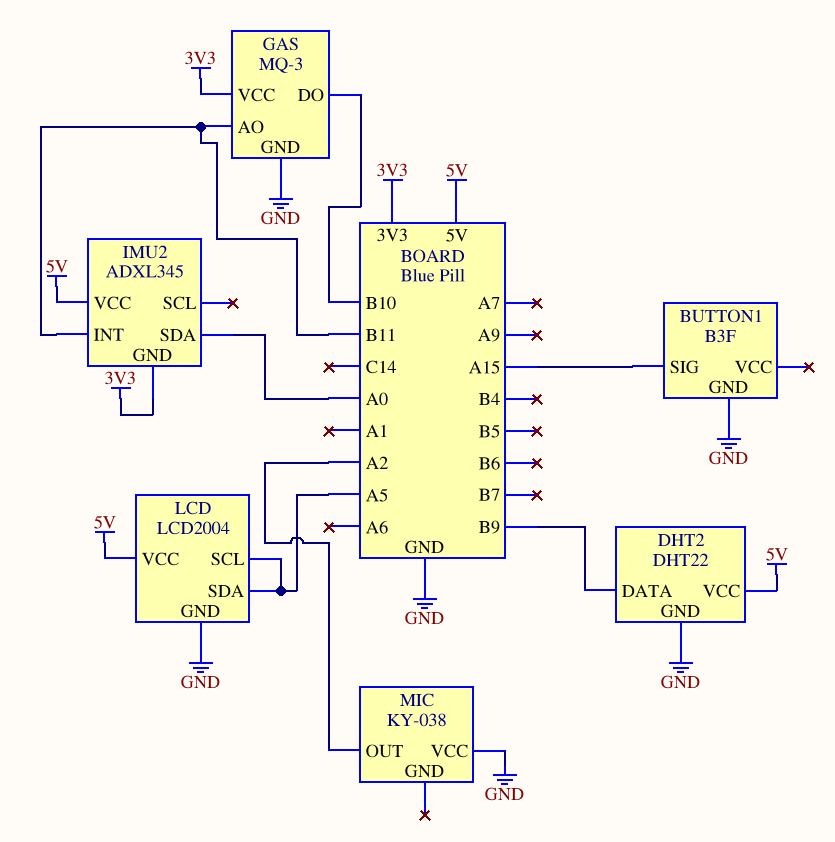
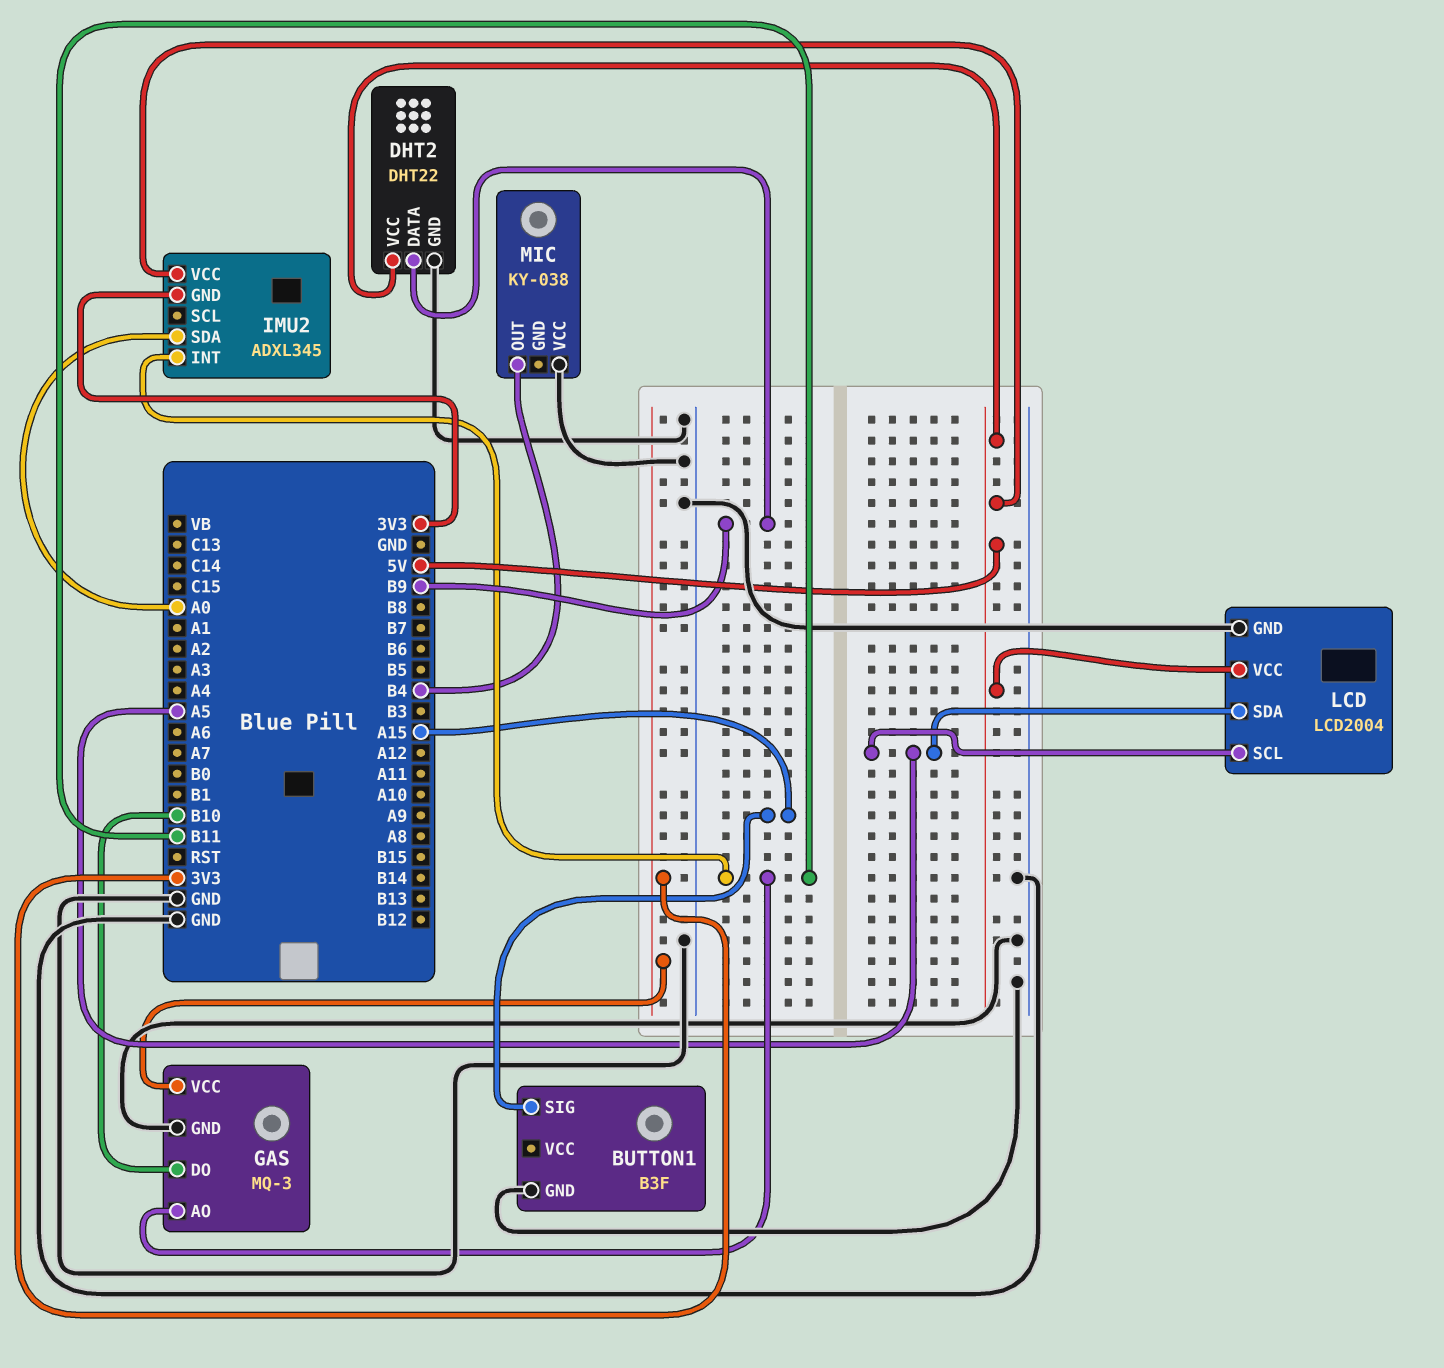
MIC pin OUT: A2 -> B4

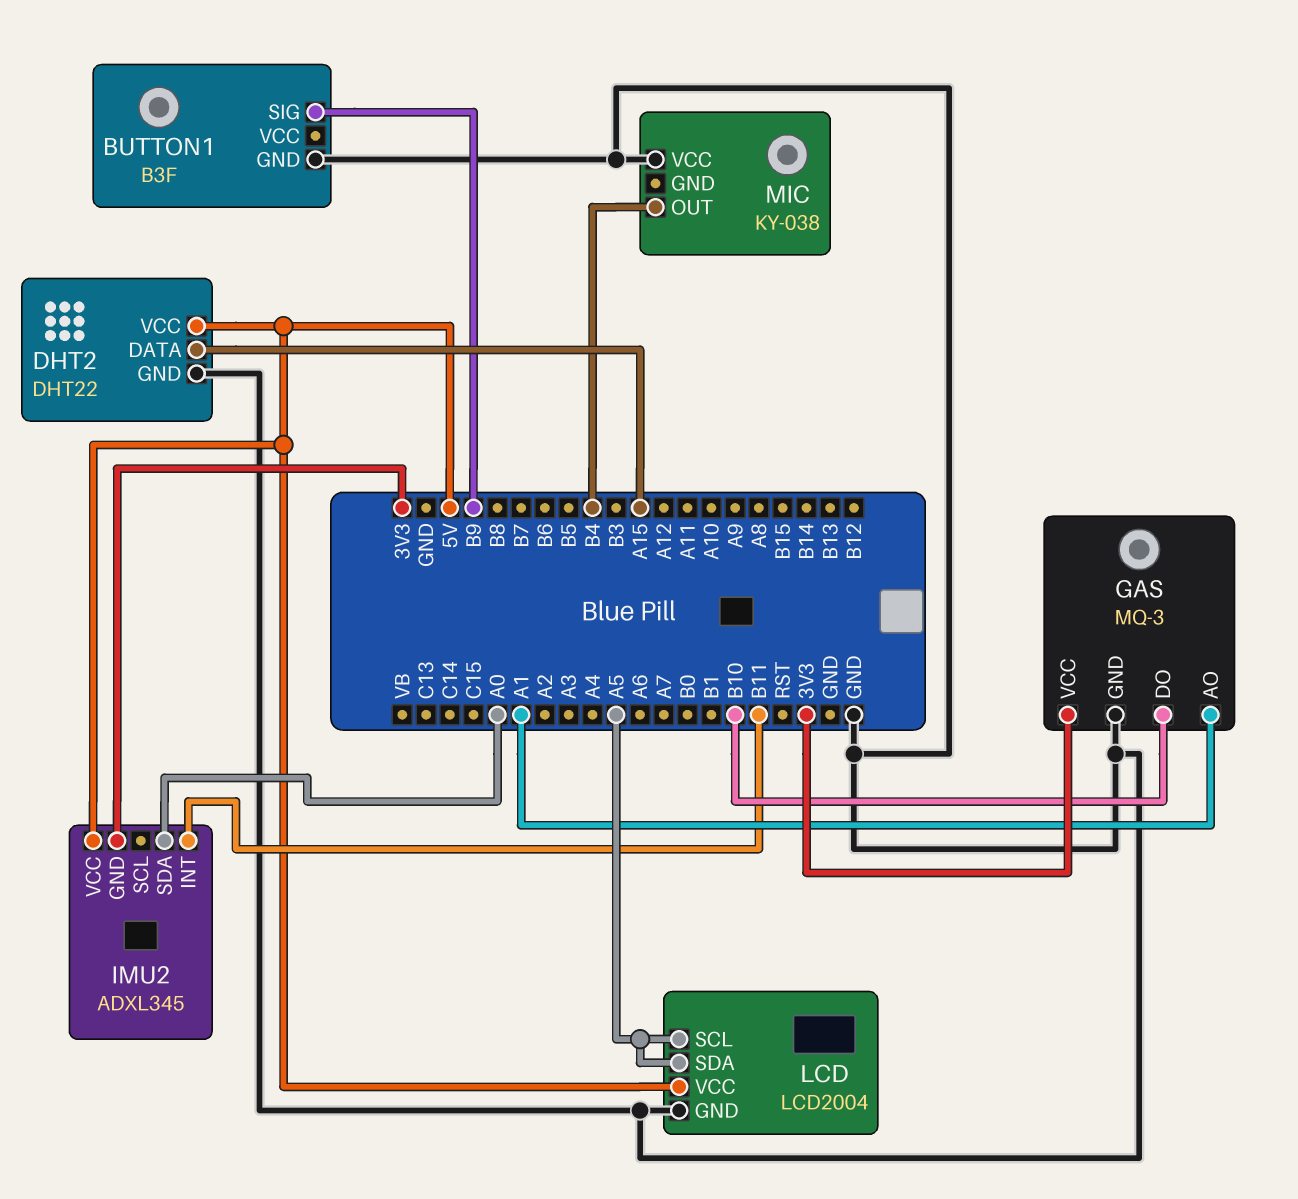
BUTTON1 pin SIG: A15 -> B9
DHT2 pin DATA: B9 -> A15
GAS pin AO: B11 -> A1

